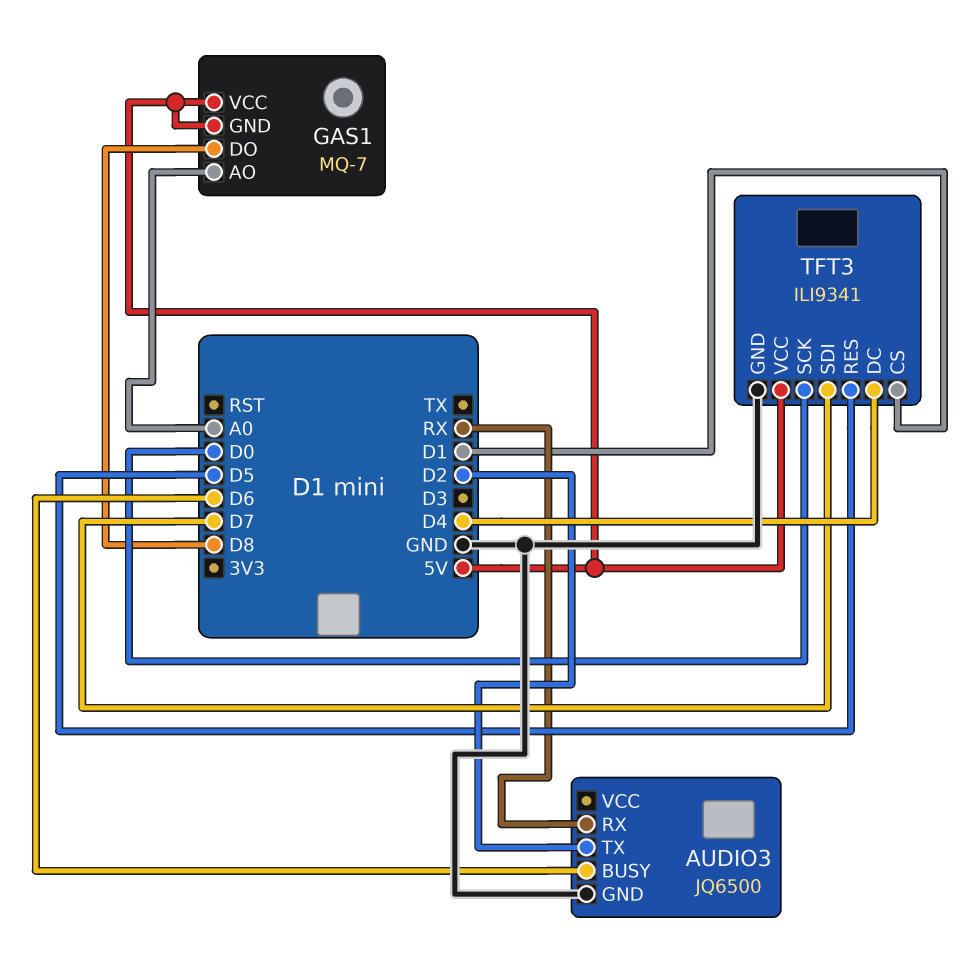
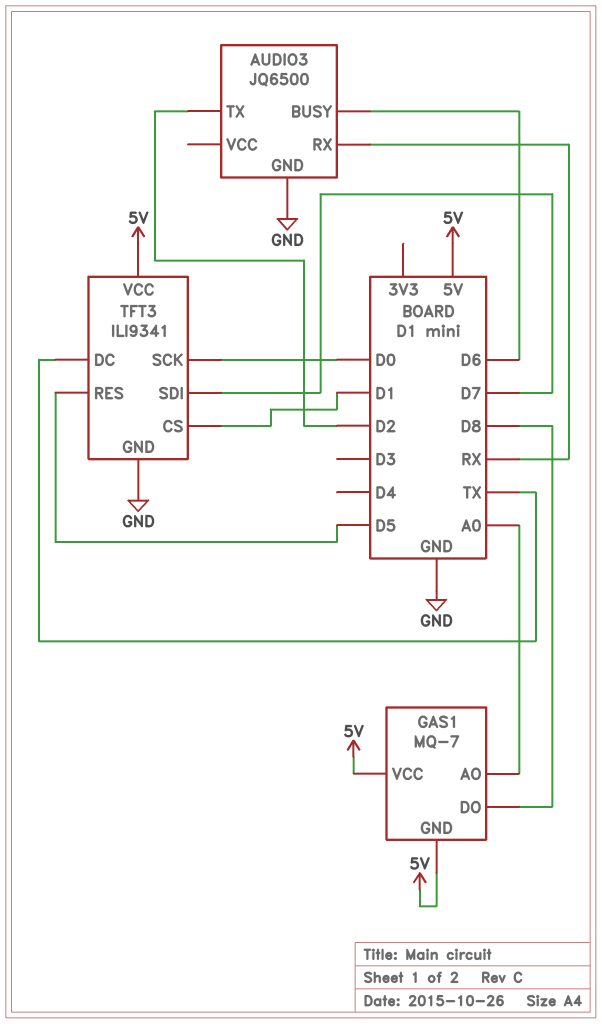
TFT3 pin DC: D4 -> TX

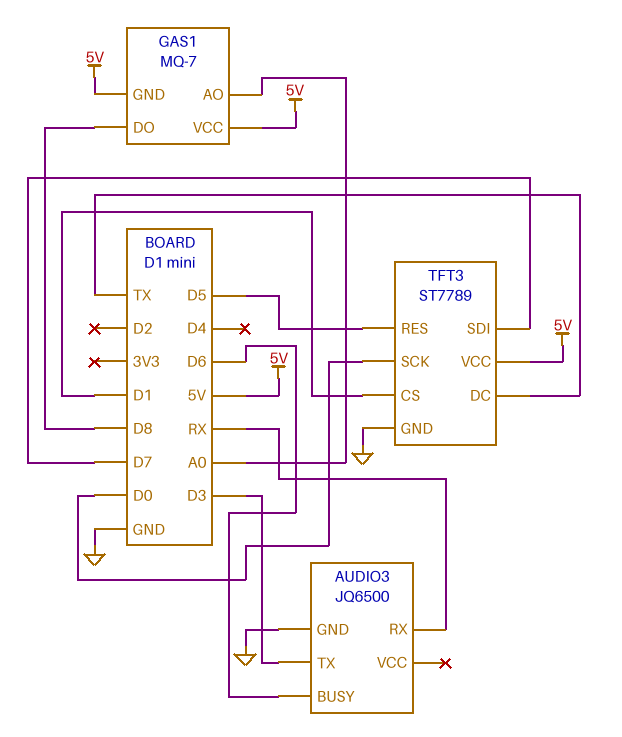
AUDIO3 pin TX: D2 -> D3
TFT3: ILI9341 -> ST7789

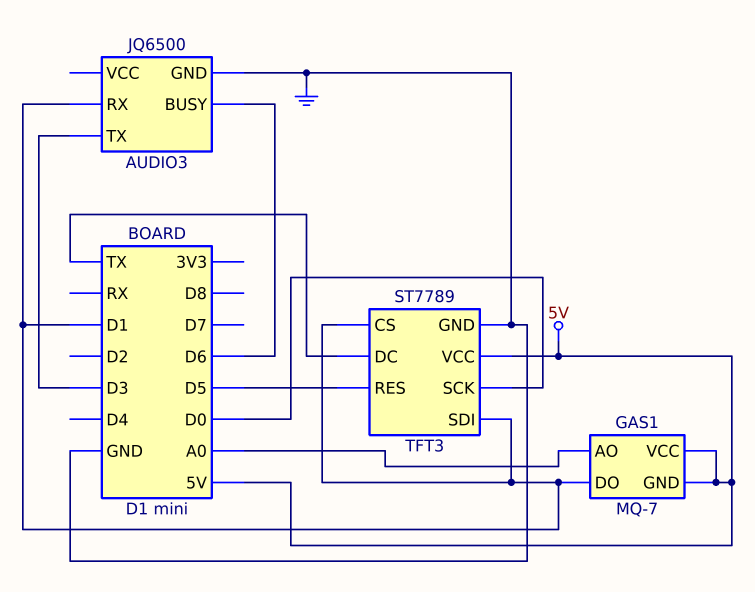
AUDIO3 pin RX: RX -> D1
GAS1 pin DO: D8 -> D1
TFT3 pin SDI: D7 -> D1

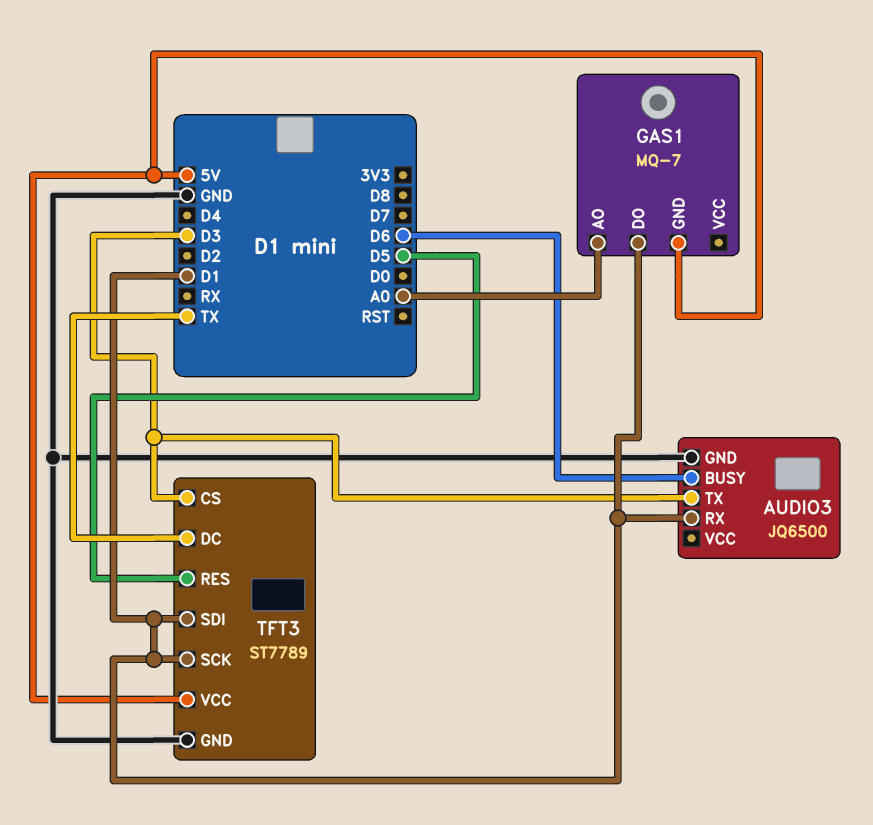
GAS1 pin VCC: 5V -> none
TFT3 pin CS: D1 -> D3
TFT3 pin SCK: D0 -> D1

